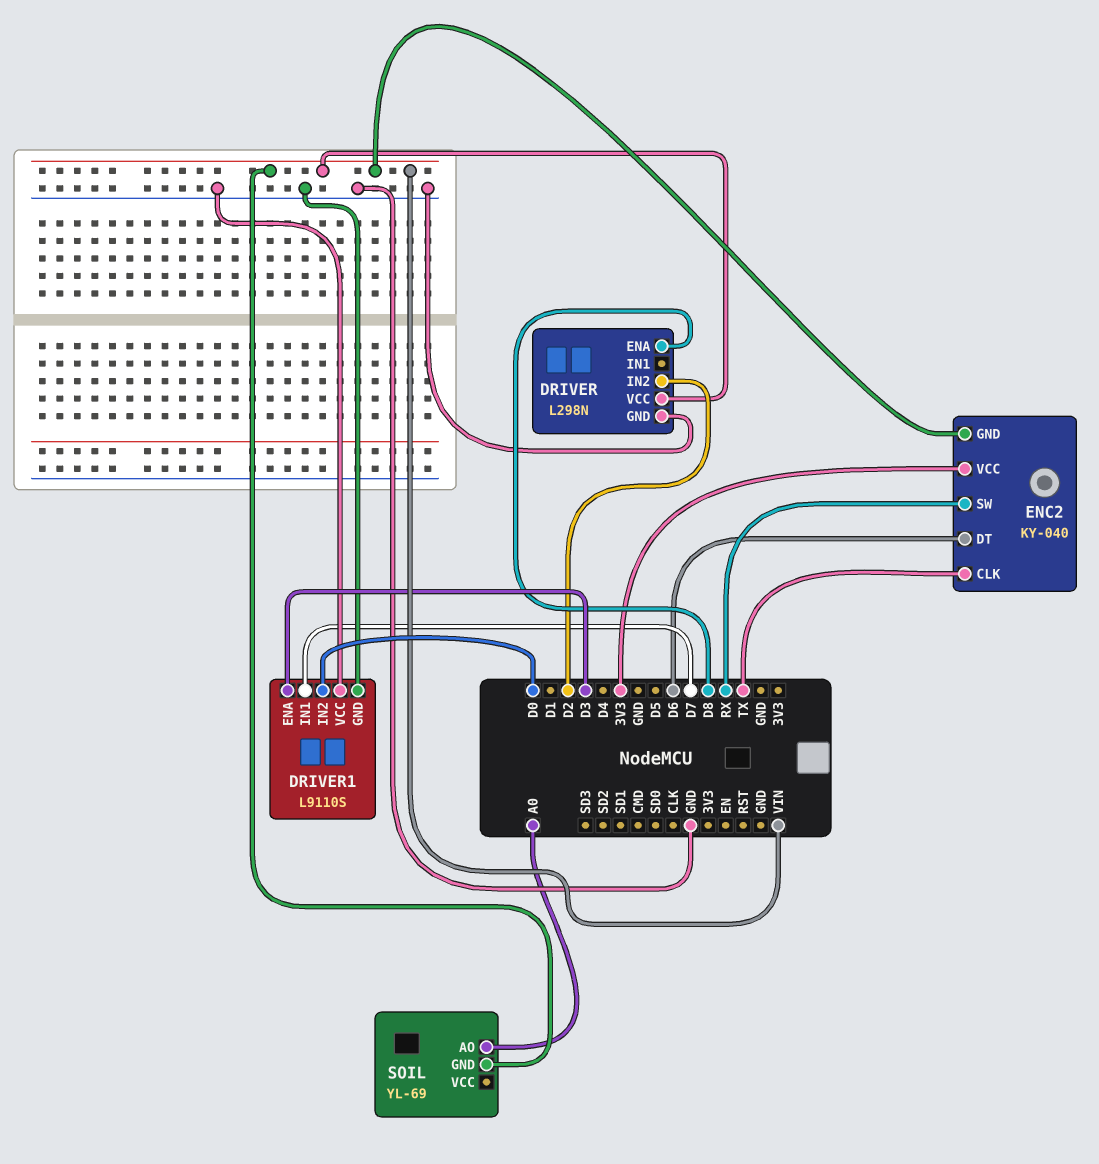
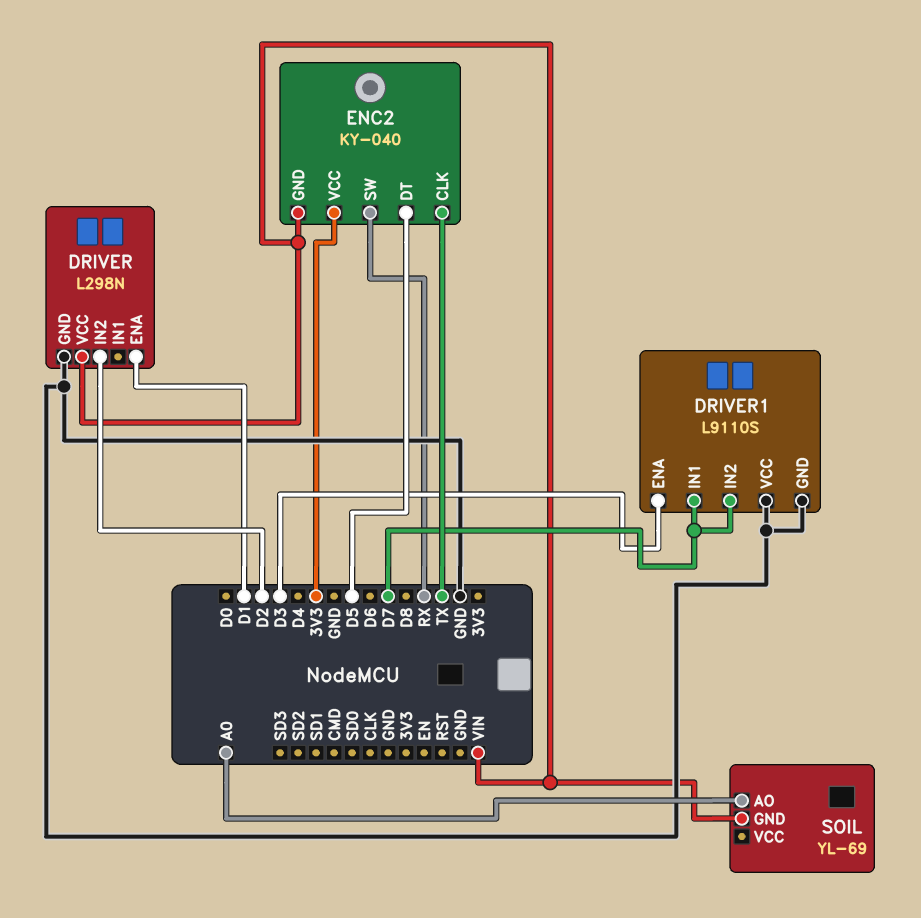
DRIVER pin ENA: D8 -> D1
DRIVER1 pin IN2: D0 -> D7
ENC2 pin DT: D6 -> D5

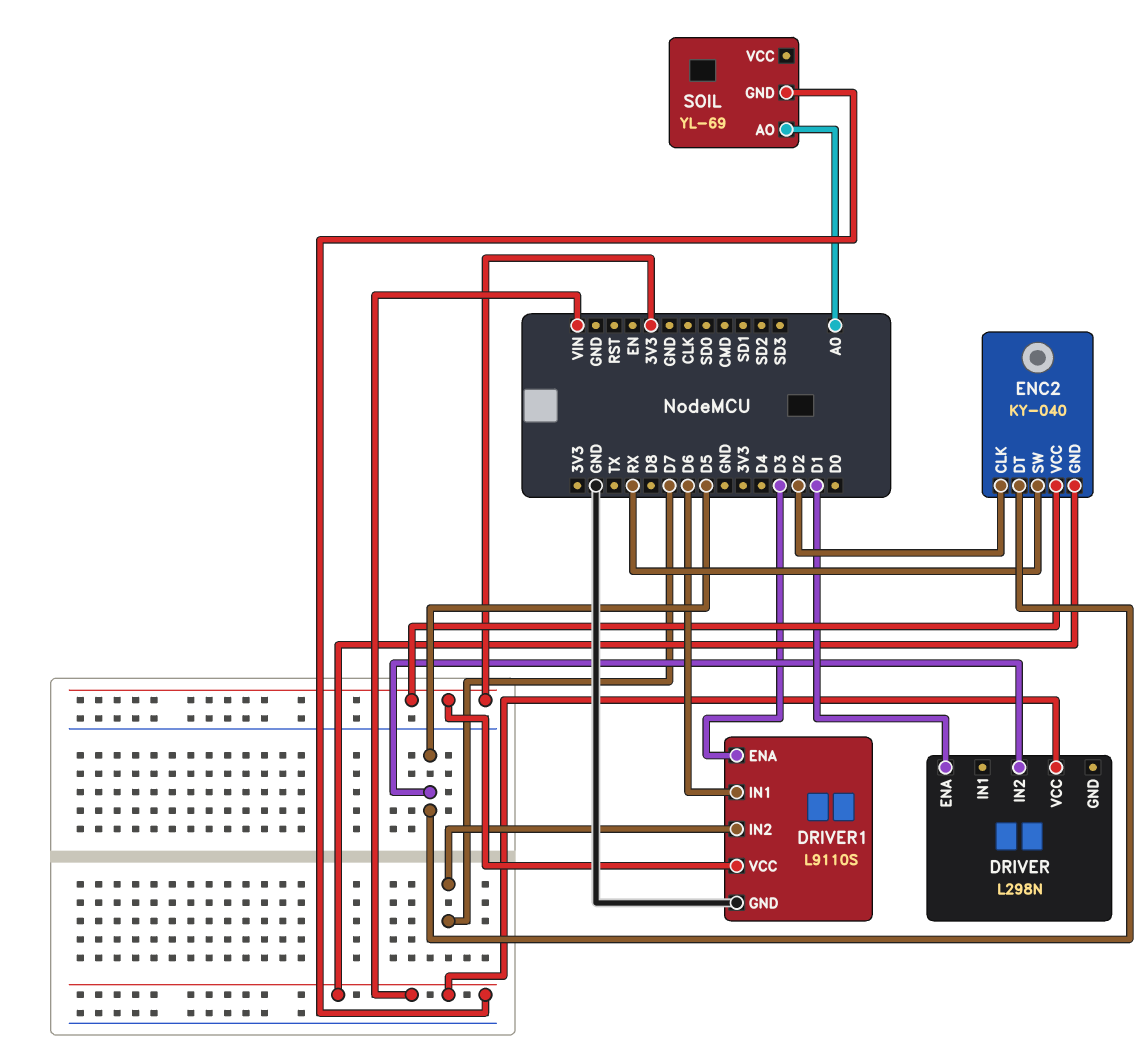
DRIVER pin GND: GND -> none
DRIVER pin IN2: D2 -> D5
DRIVER1 pin IN1: D7 -> D6
DRIVER1 pin VCC: GND -> 3V3
ENC2 pin CLK: TX -> D2

